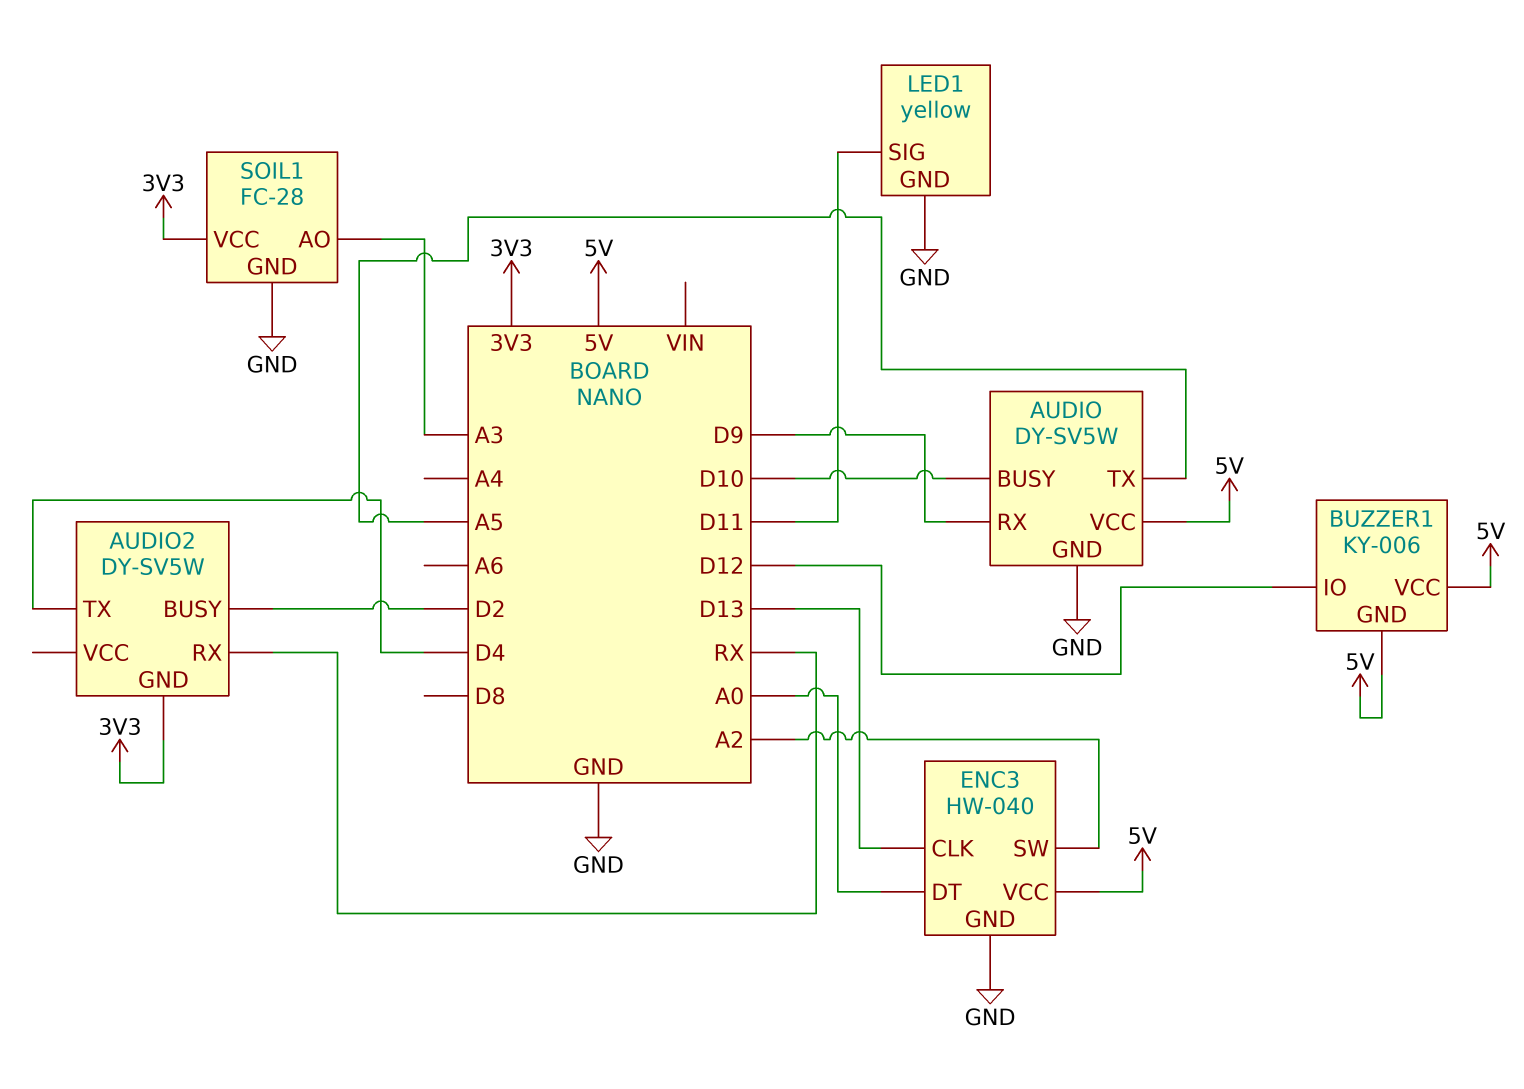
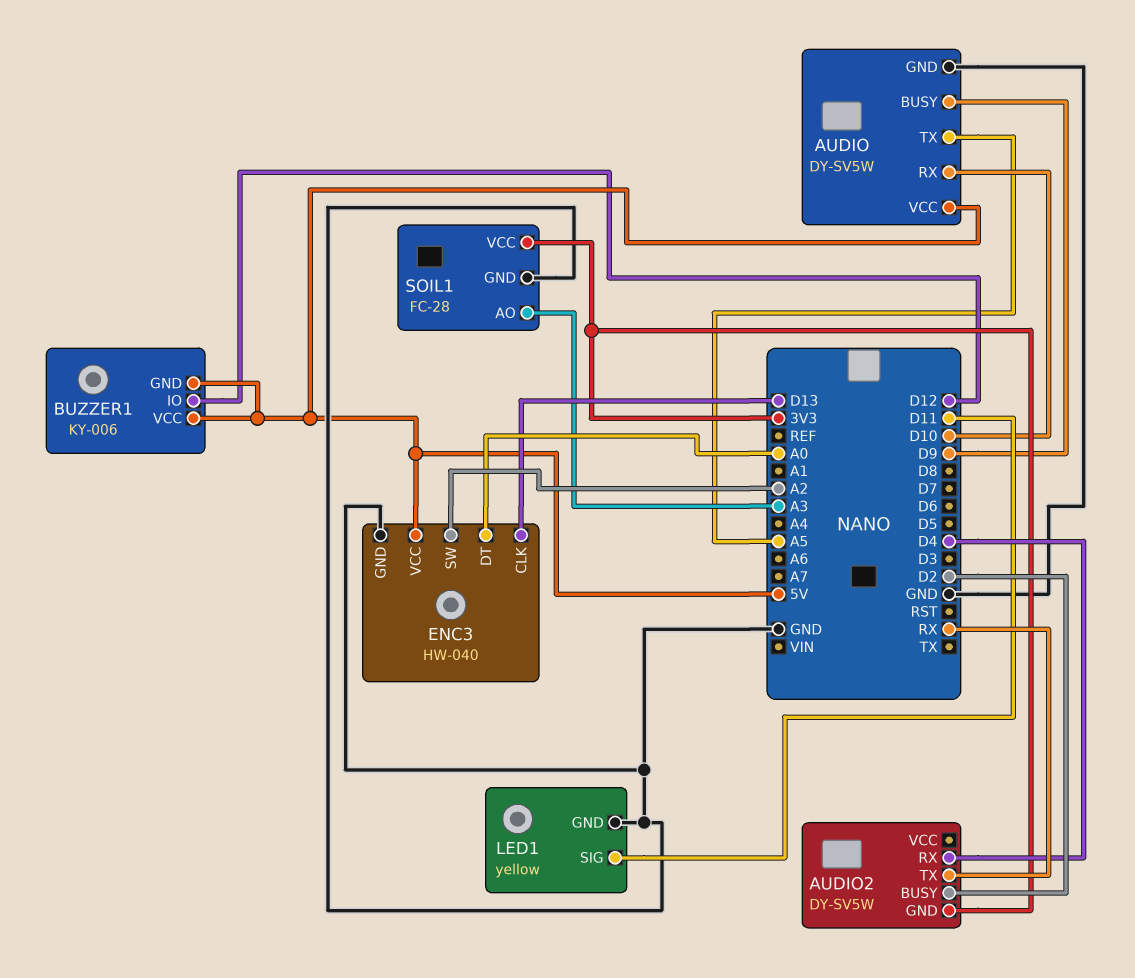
AUDIO pin BUSY: D10 -> D9
AUDIO pin RX: D9 -> D10
AUDIO2 pin RX: RX -> D4
AUDIO2 pin TX: D4 -> RX

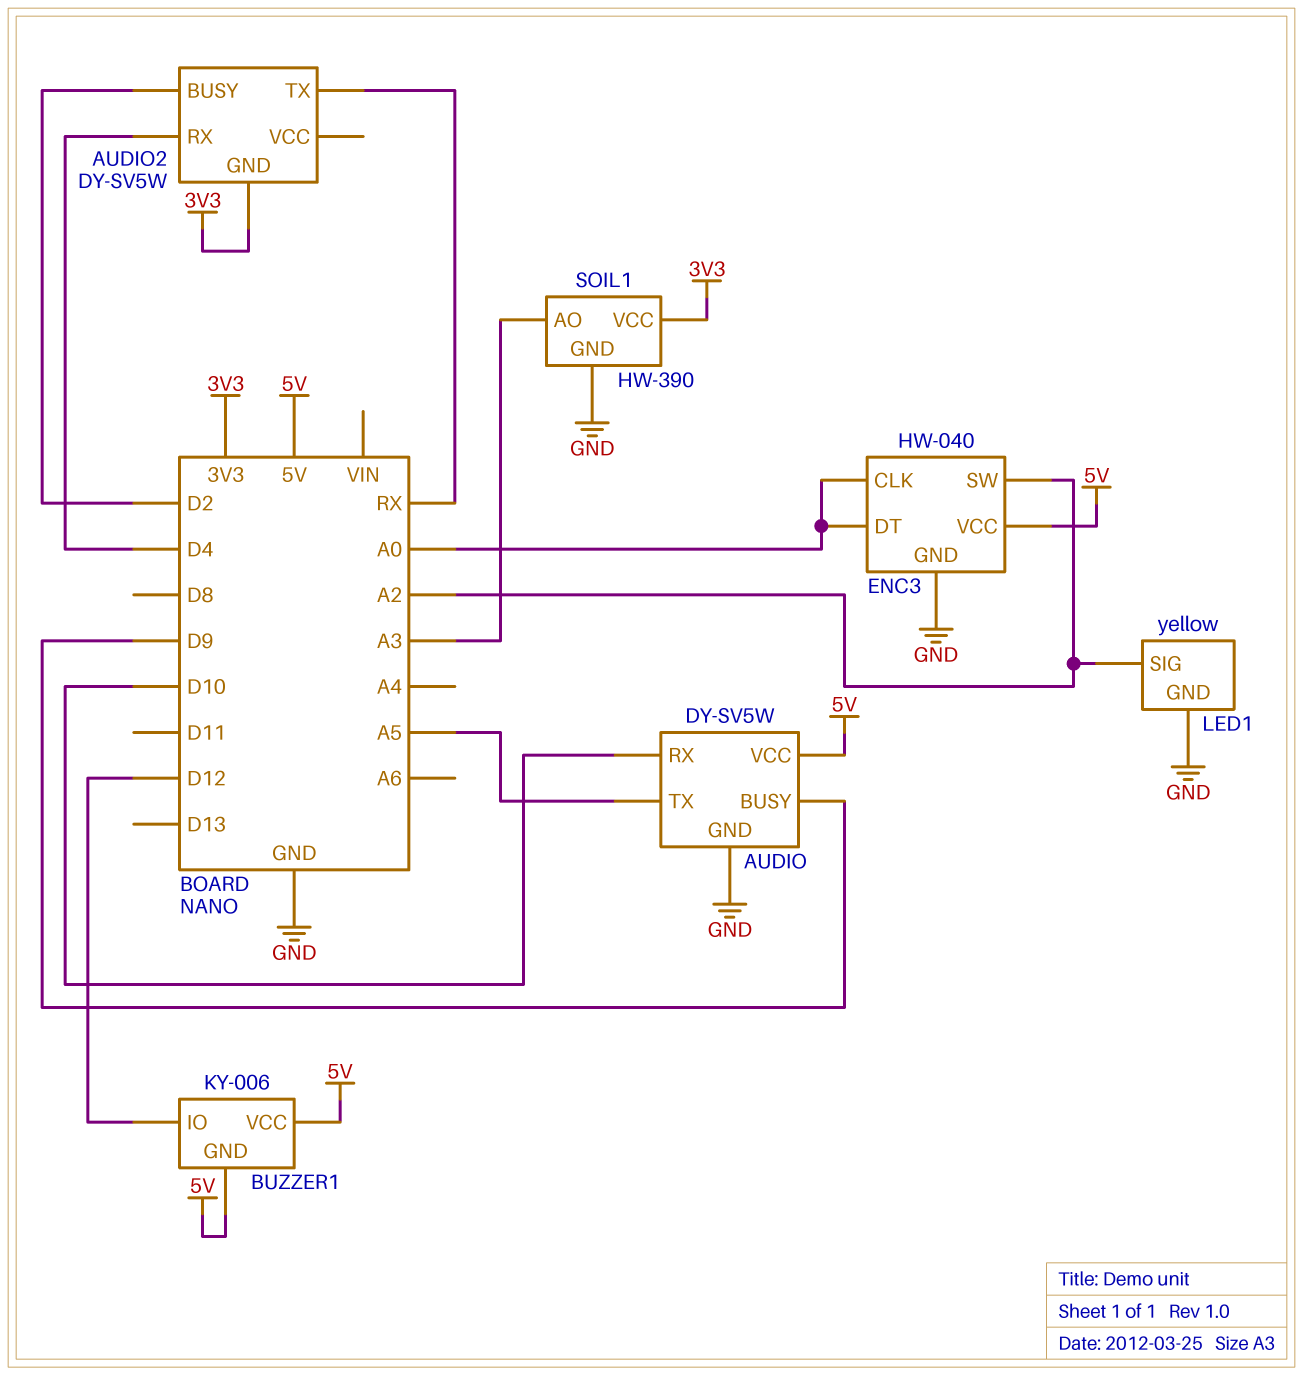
ENC3 pin CLK: D13 -> A0
LED1 pin SIG: D11 -> A2
SOIL1: FC-28 -> HW-390

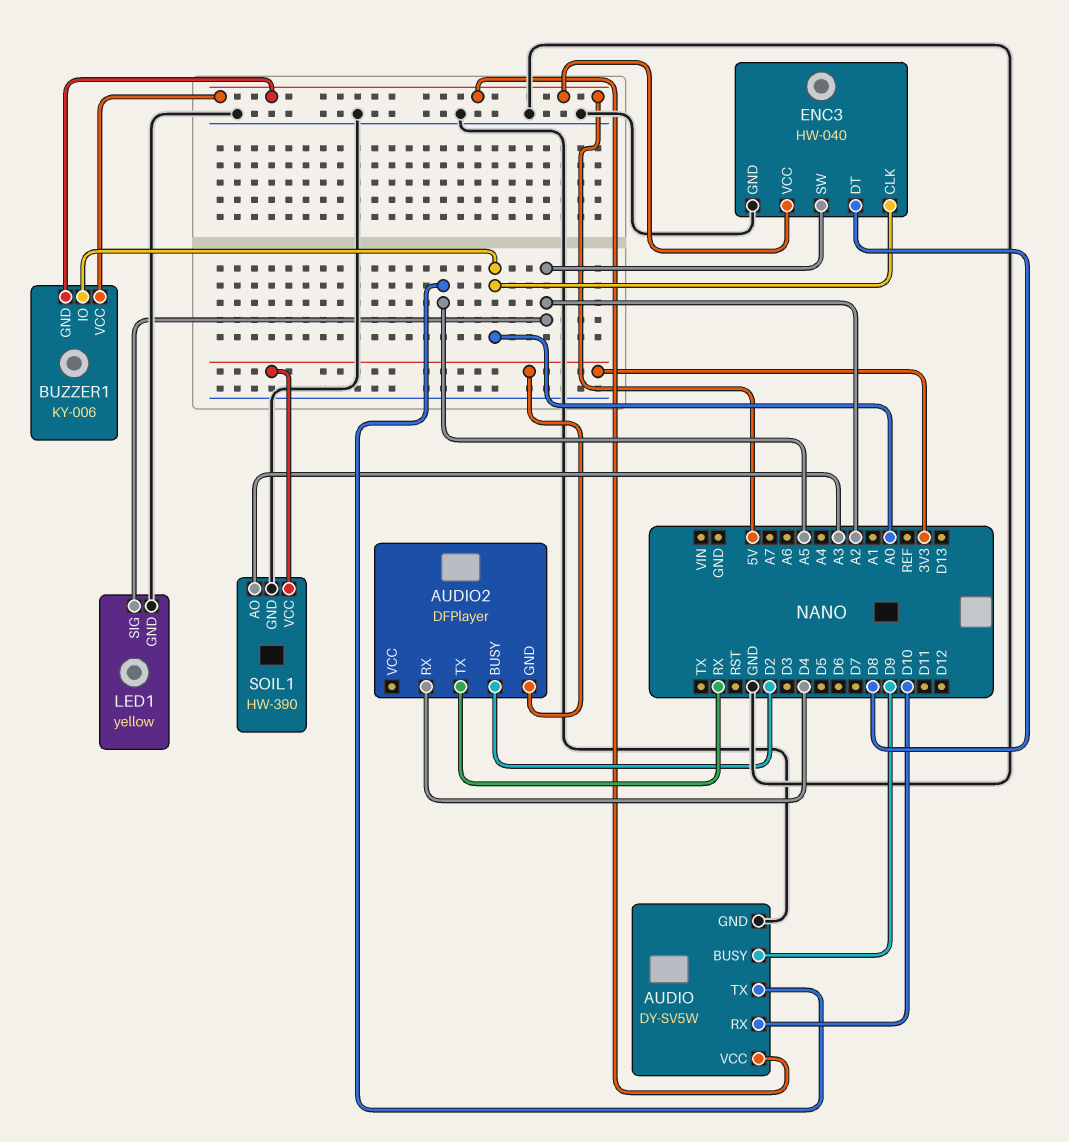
AUDIO2: DY-SV5W -> DFPlayer
BUZZER1 pin IO: D12 -> A0
ENC3 pin DT: A0 -> D8

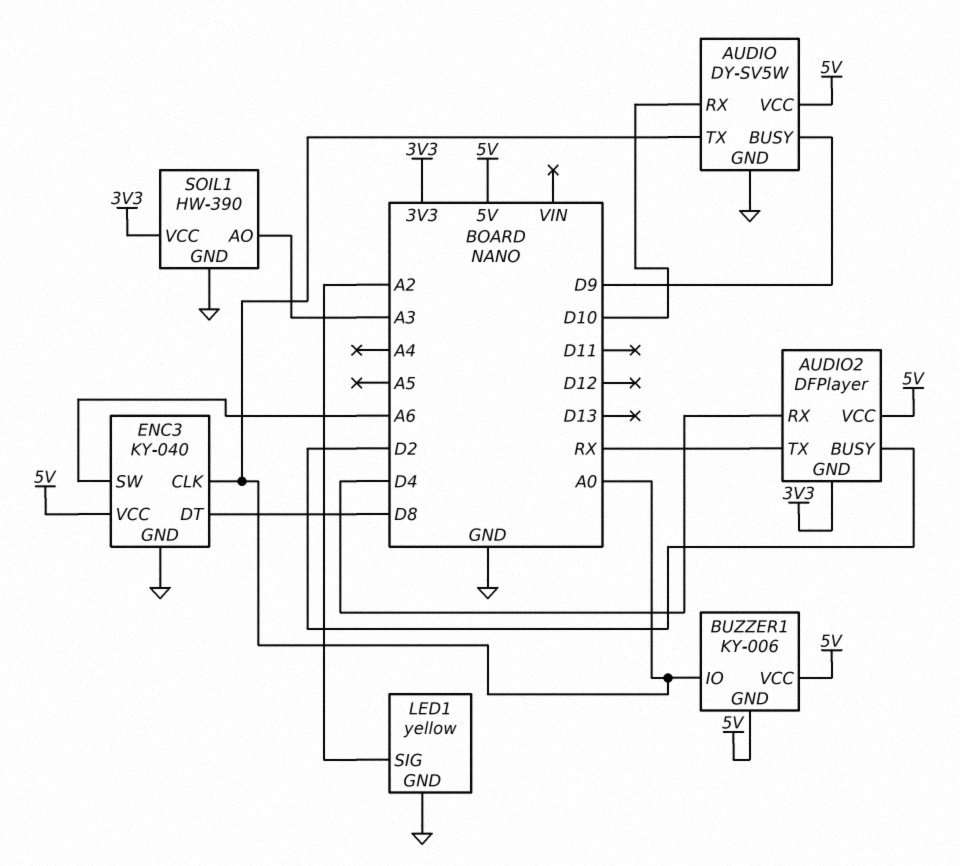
AUDIO pin TX: A5 -> A0
AUDIO2 pin VCC: none -> 5V
ENC3: HW-040 -> KY-040
ENC3 pin SW: A2 -> A6

